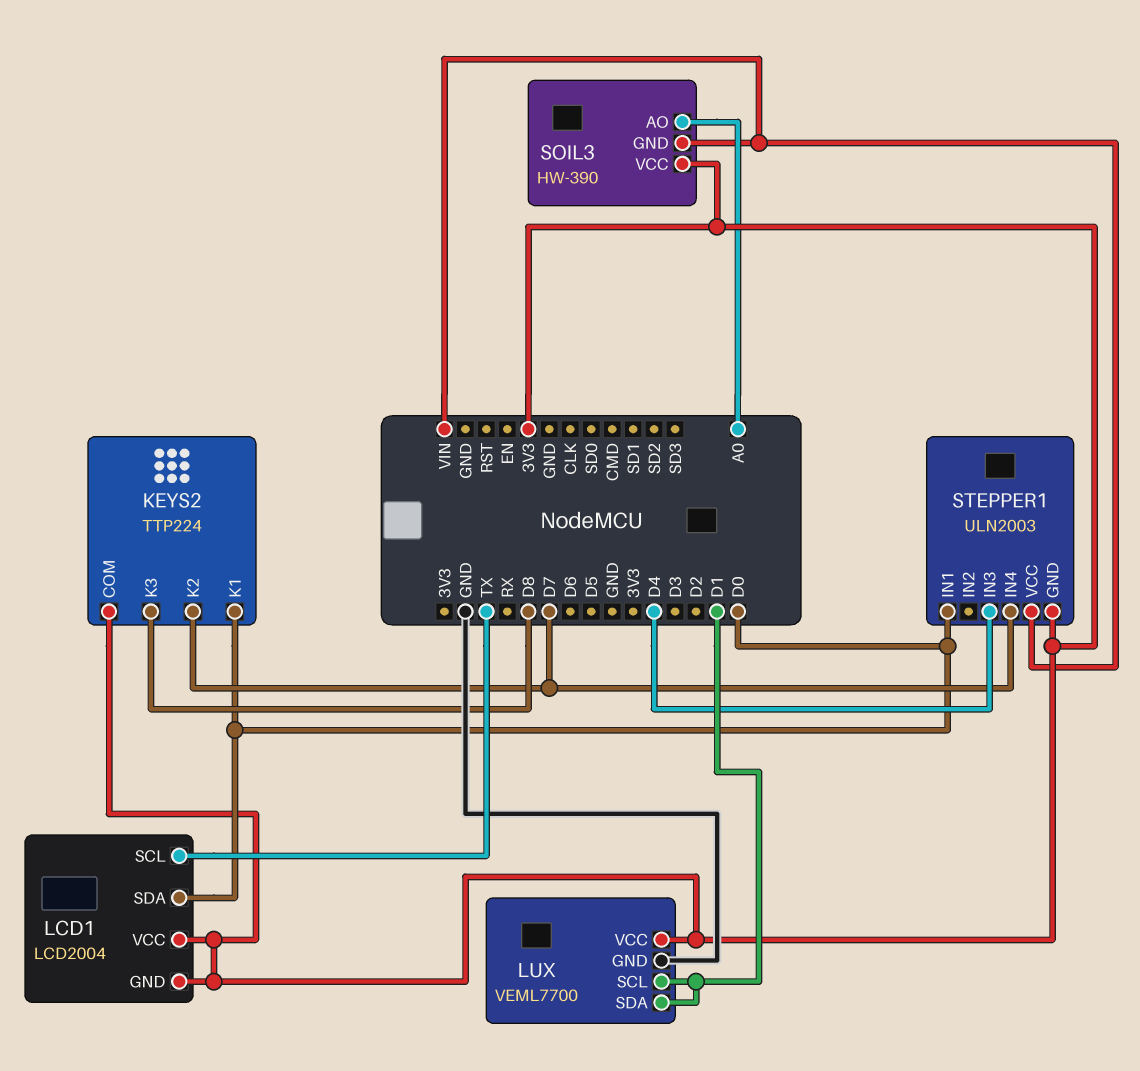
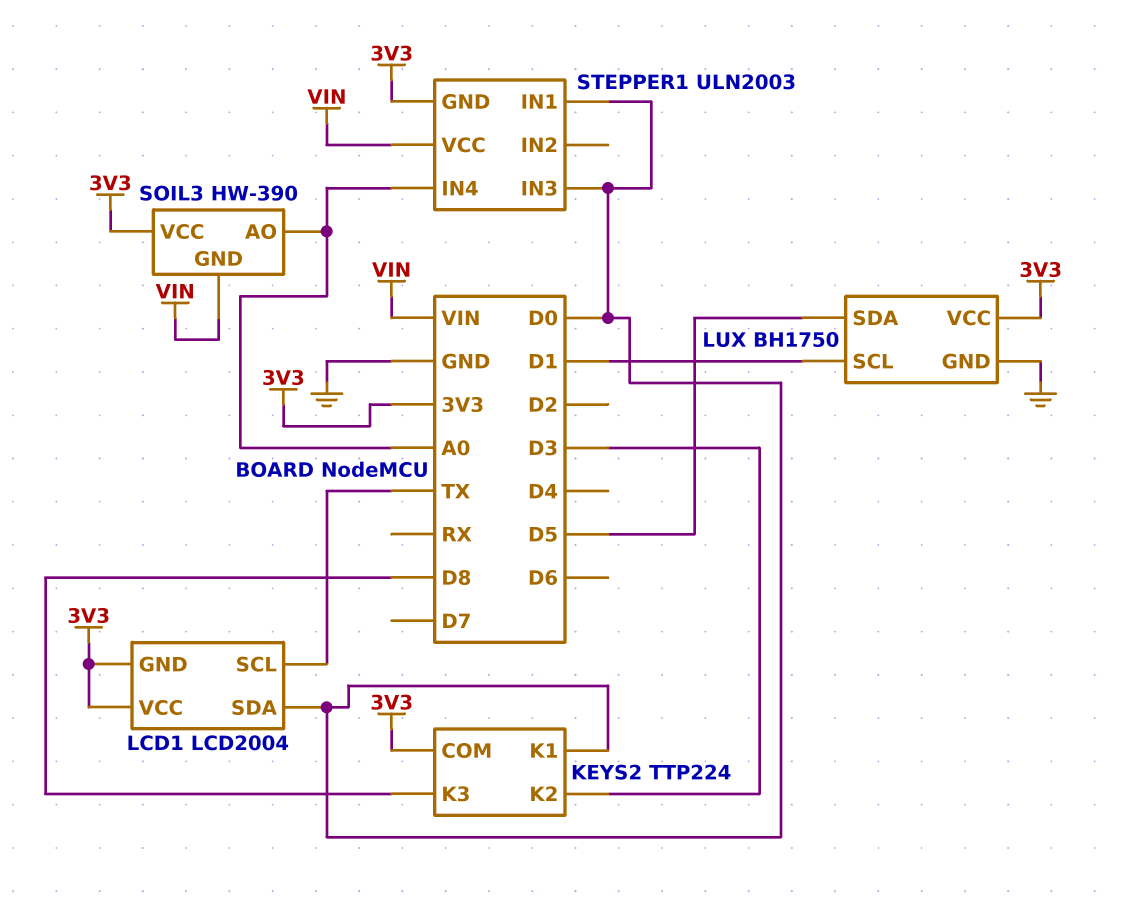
KEYS2 pin K2: D7 -> D3
LUX: VEML7700 -> BH1750
LUX pin SDA: D1 -> D5
STEPPER1 pin IN3: D4 -> D0
STEPPER1 pin IN4: D7 -> A0

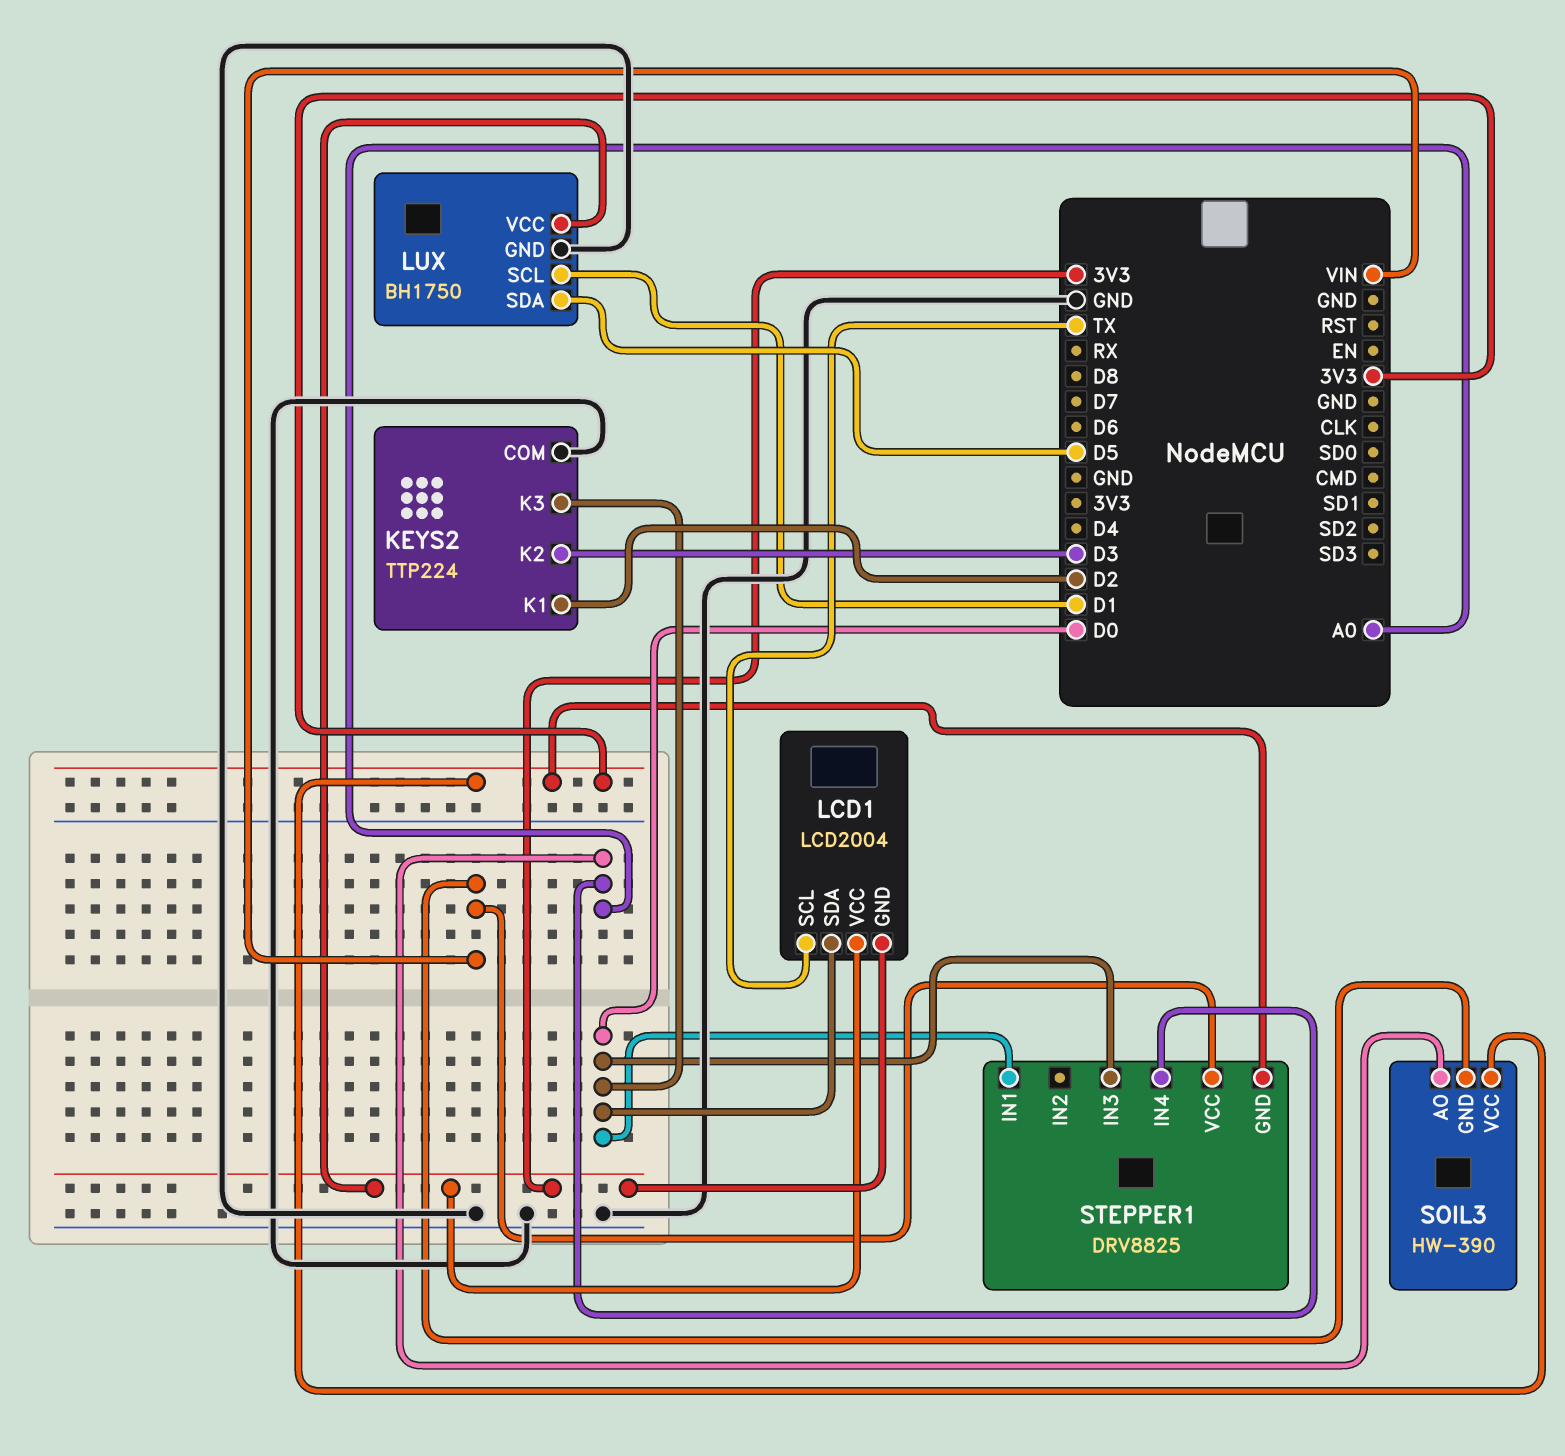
KEYS2 pin COM: 3V3 -> GND
KEYS2 pin K1: D0 -> D2
KEYS2 pin K3: D8 -> D0
STEPPER1: ULN2003 -> DRV8825

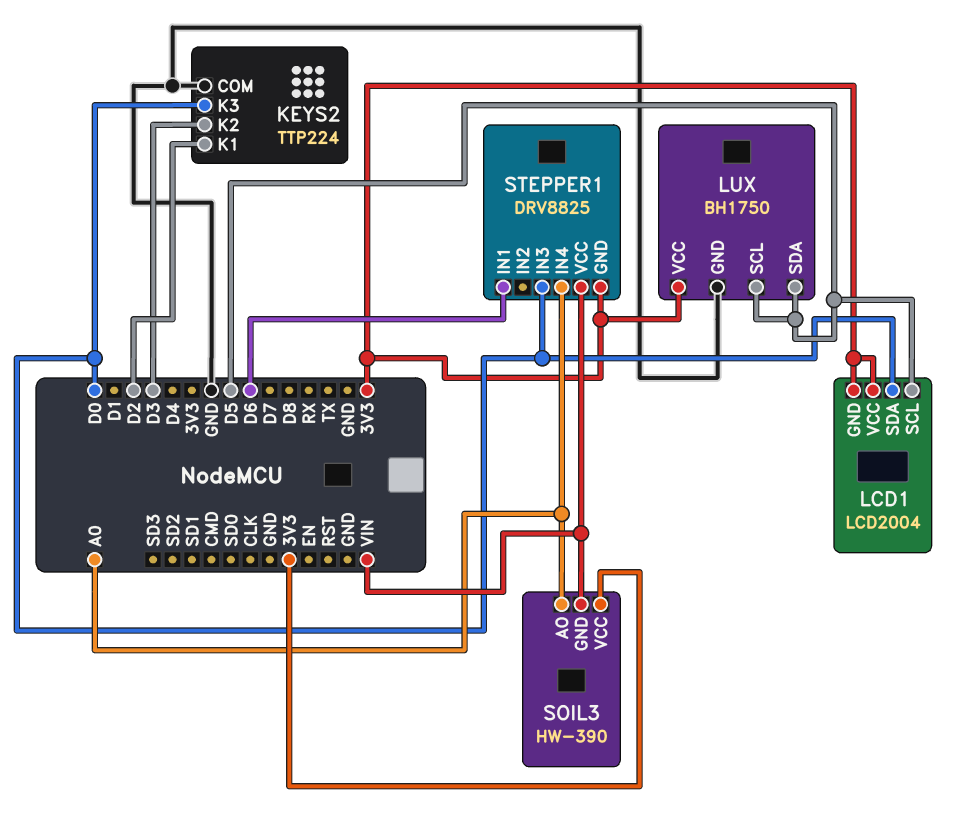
LCD1 pin SCL: TX -> D5
LUX pin SCL: D1 -> D5
STEPPER1 pin IN1: D0 -> D6

